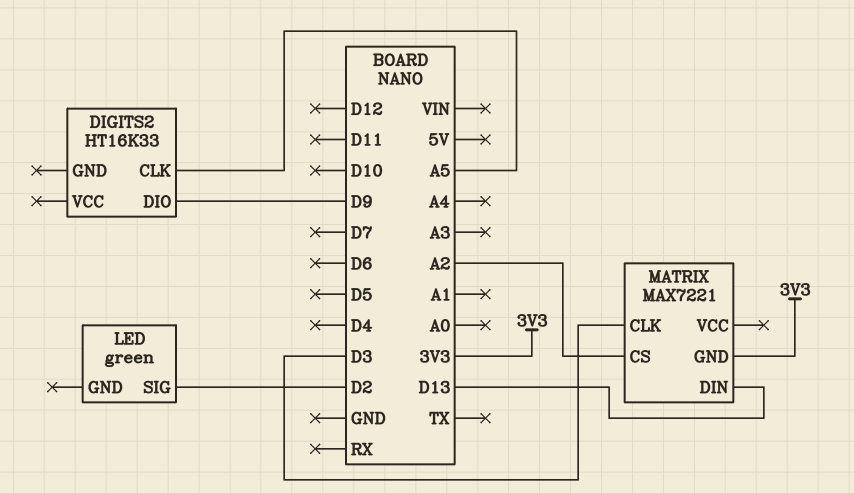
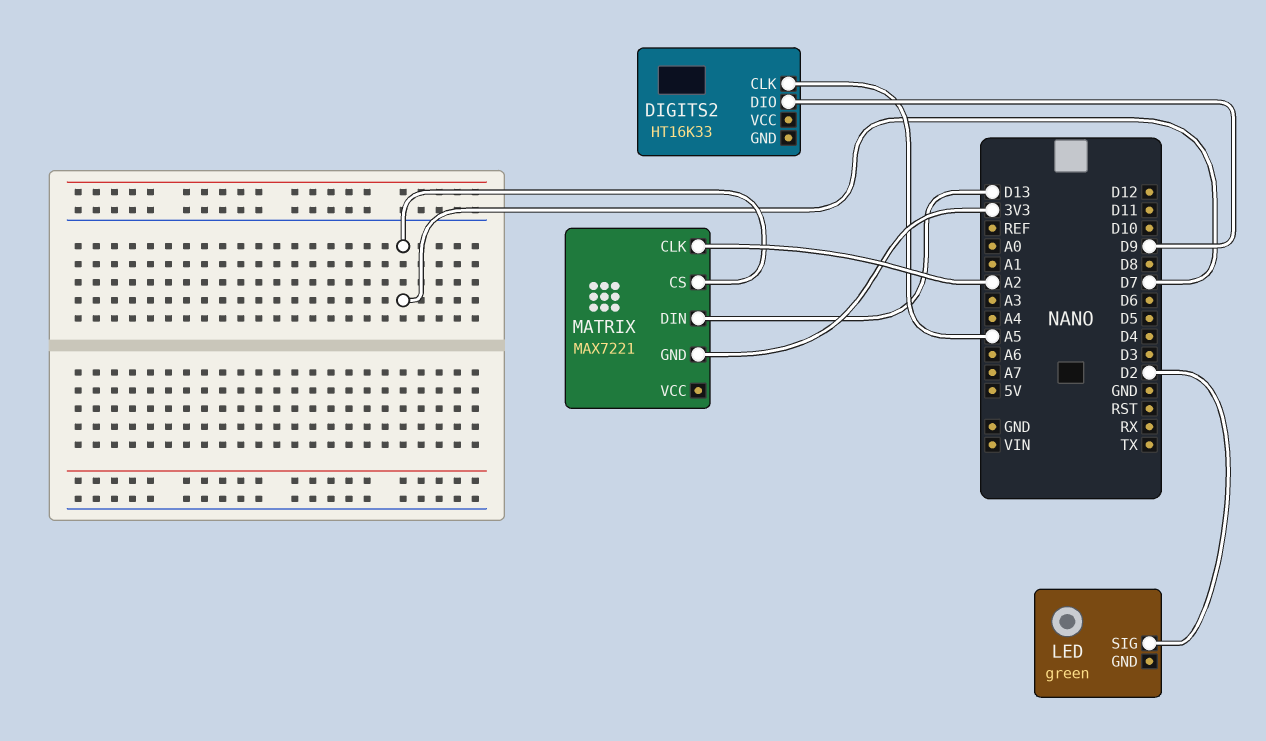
MATRIX pin CLK: D3 -> A2
MATRIX pin CS: A2 -> D7

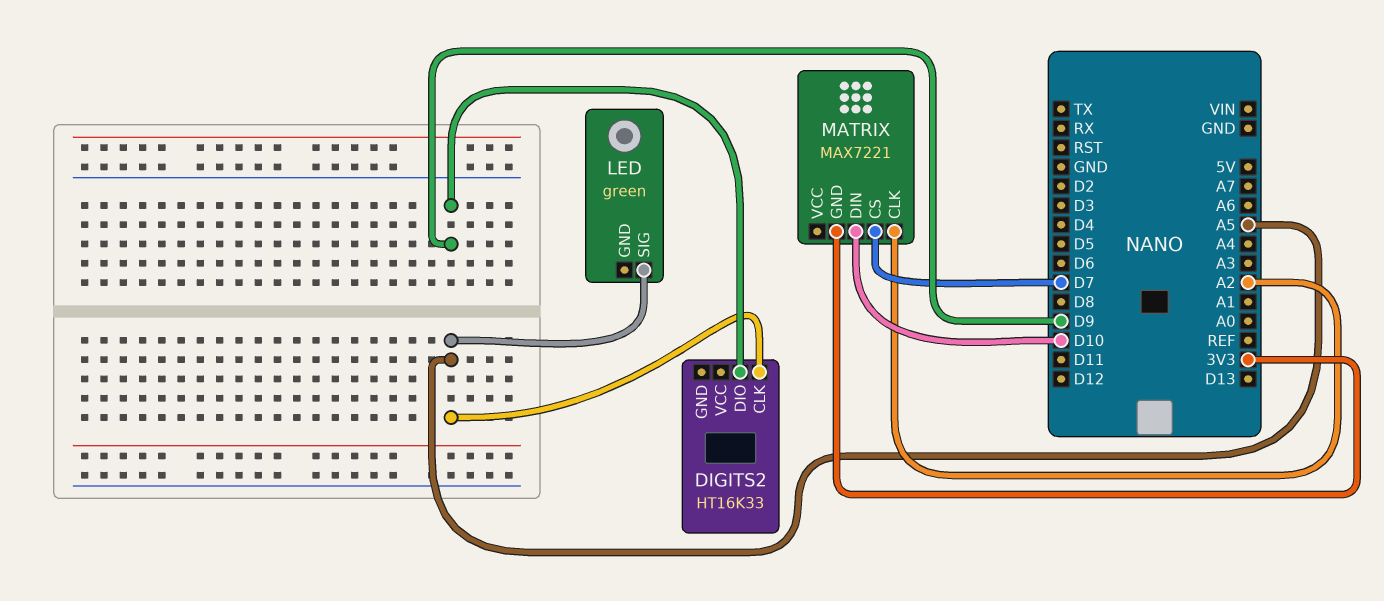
LED pin SIG: D2 -> A5
MATRIX pin DIN: D13 -> D10

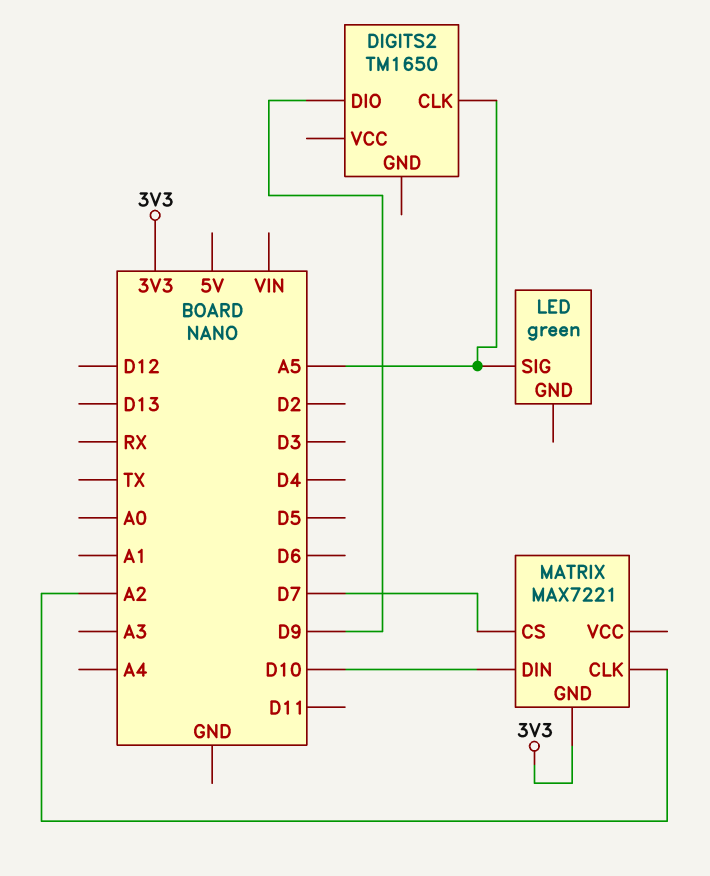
DIGITS2: HT16K33 -> TM1650

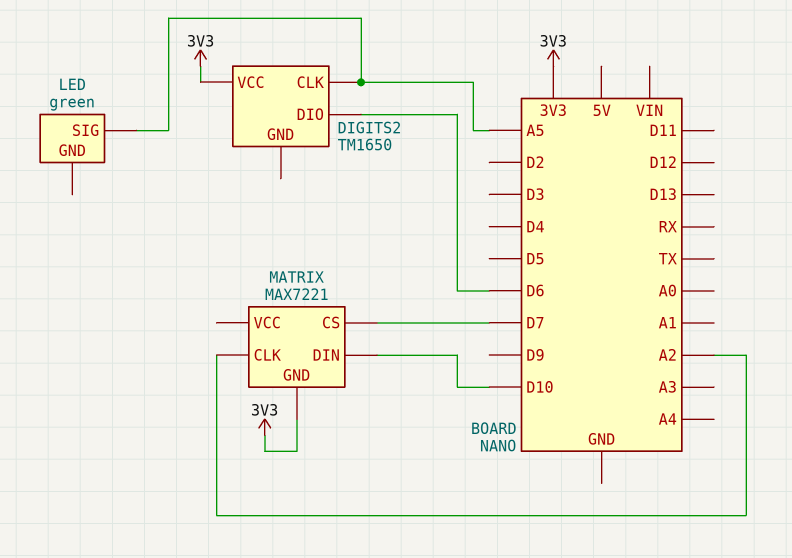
DIGITS2 pin DIO: D9 -> D6
DIGITS2 pin VCC: none -> 3V3

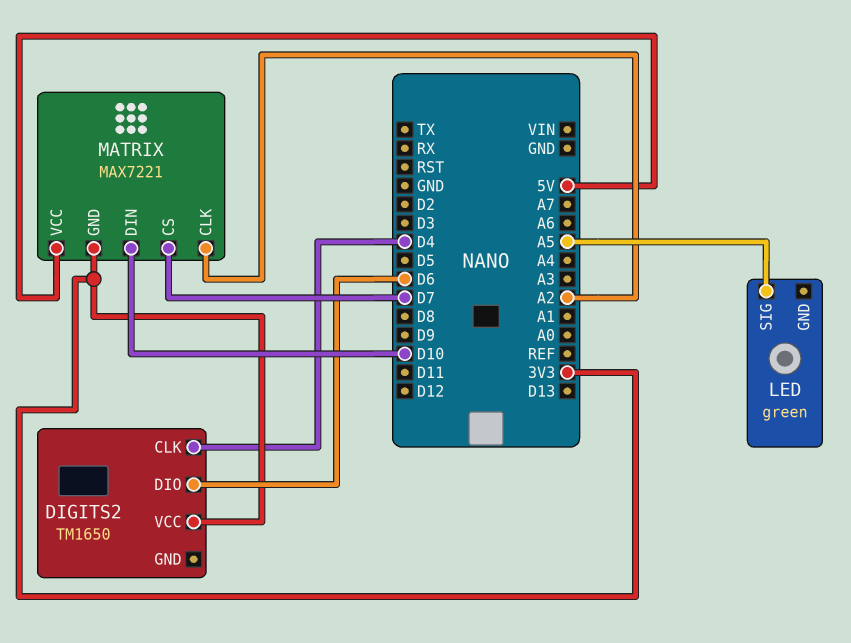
DIGITS2 pin CLK: A5 -> D4
MATRIX pin VCC: none -> 5V

